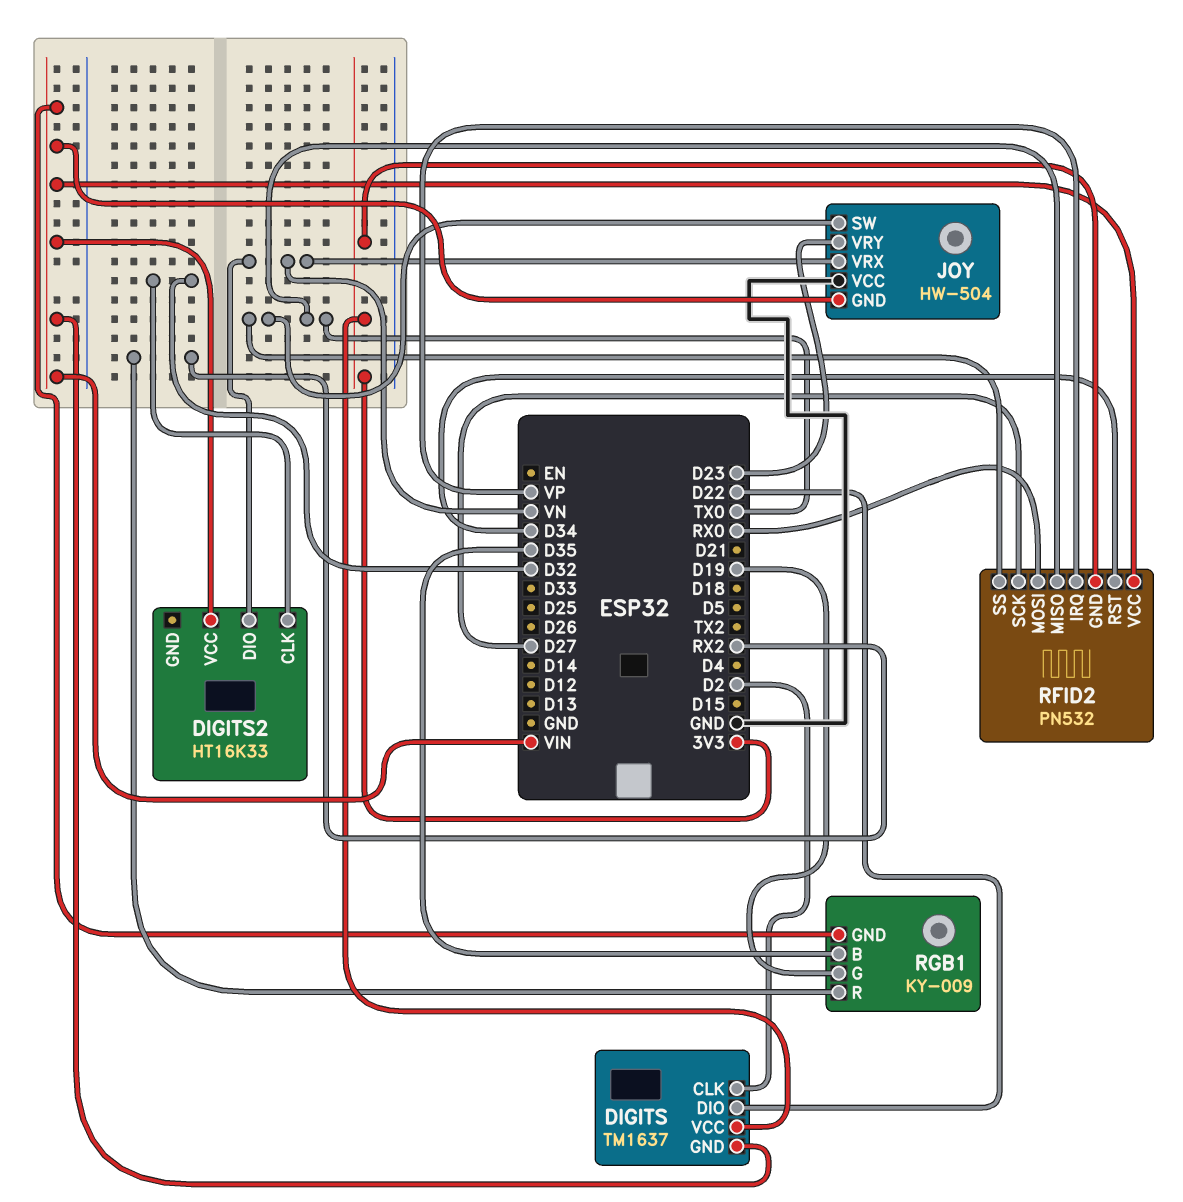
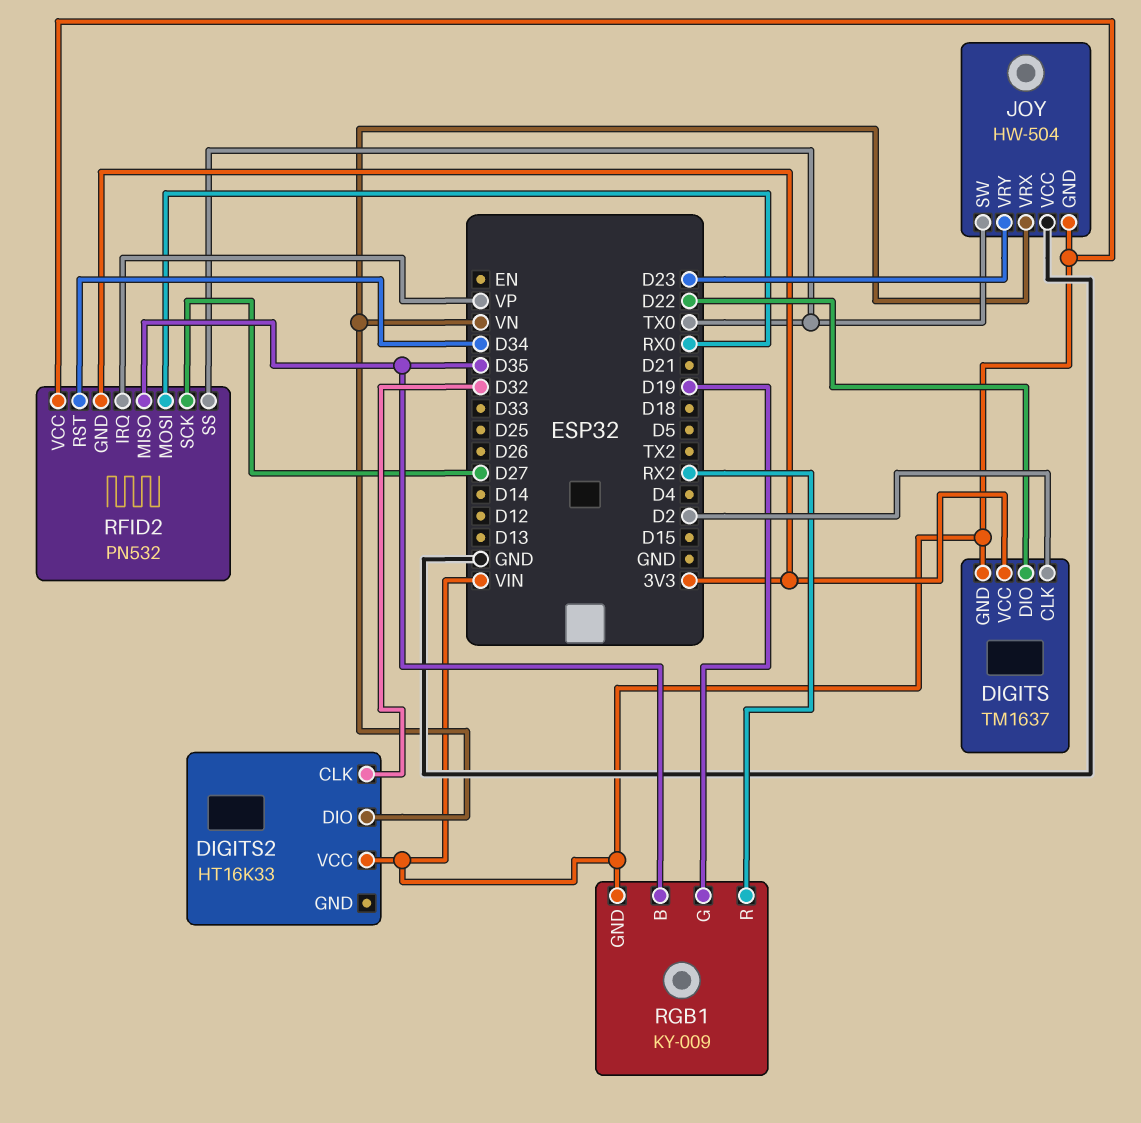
RFID2 pin MISO: TX0 -> D35

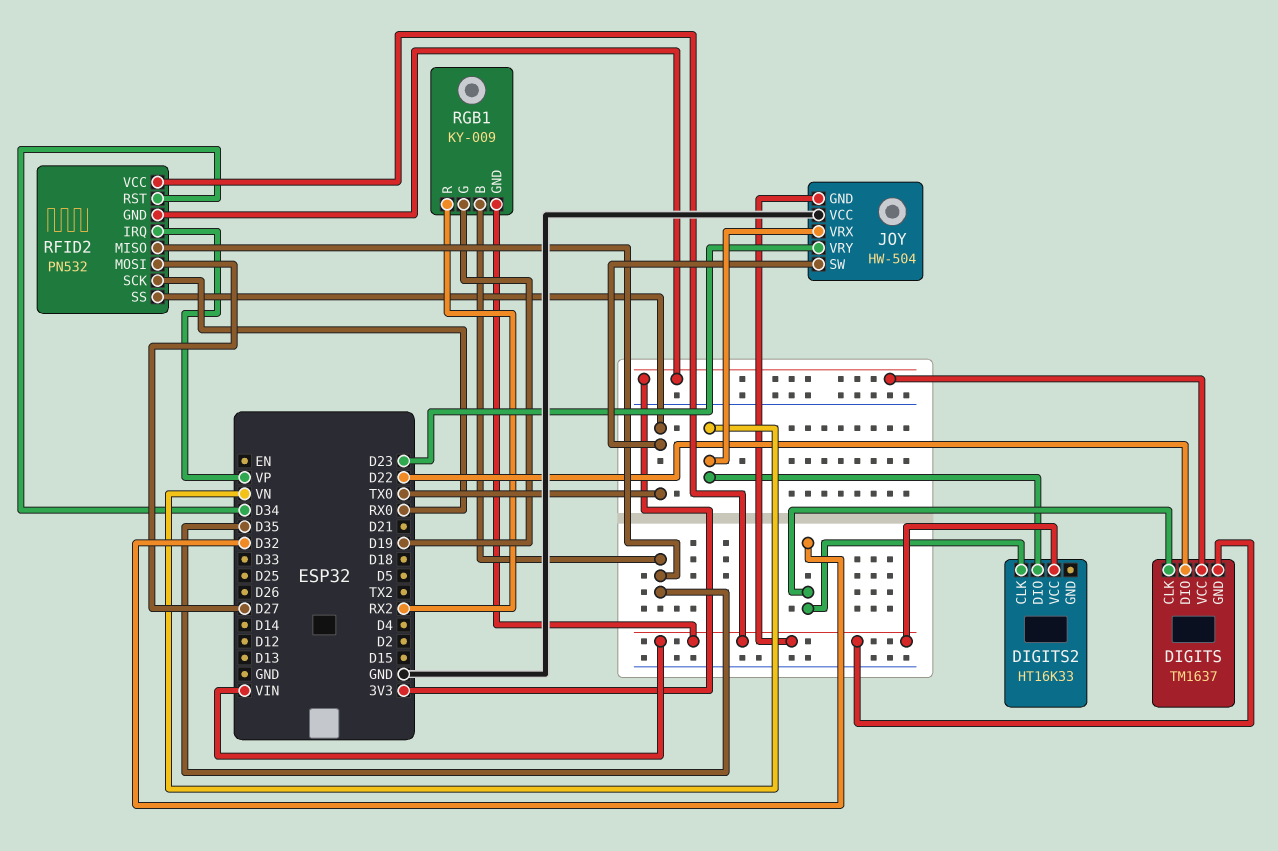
DIGITS pin CLK: D2 -> D32
RFID2 pin MOSI: RX0 -> D27
RFID2 pin SCK: D27 -> RX0

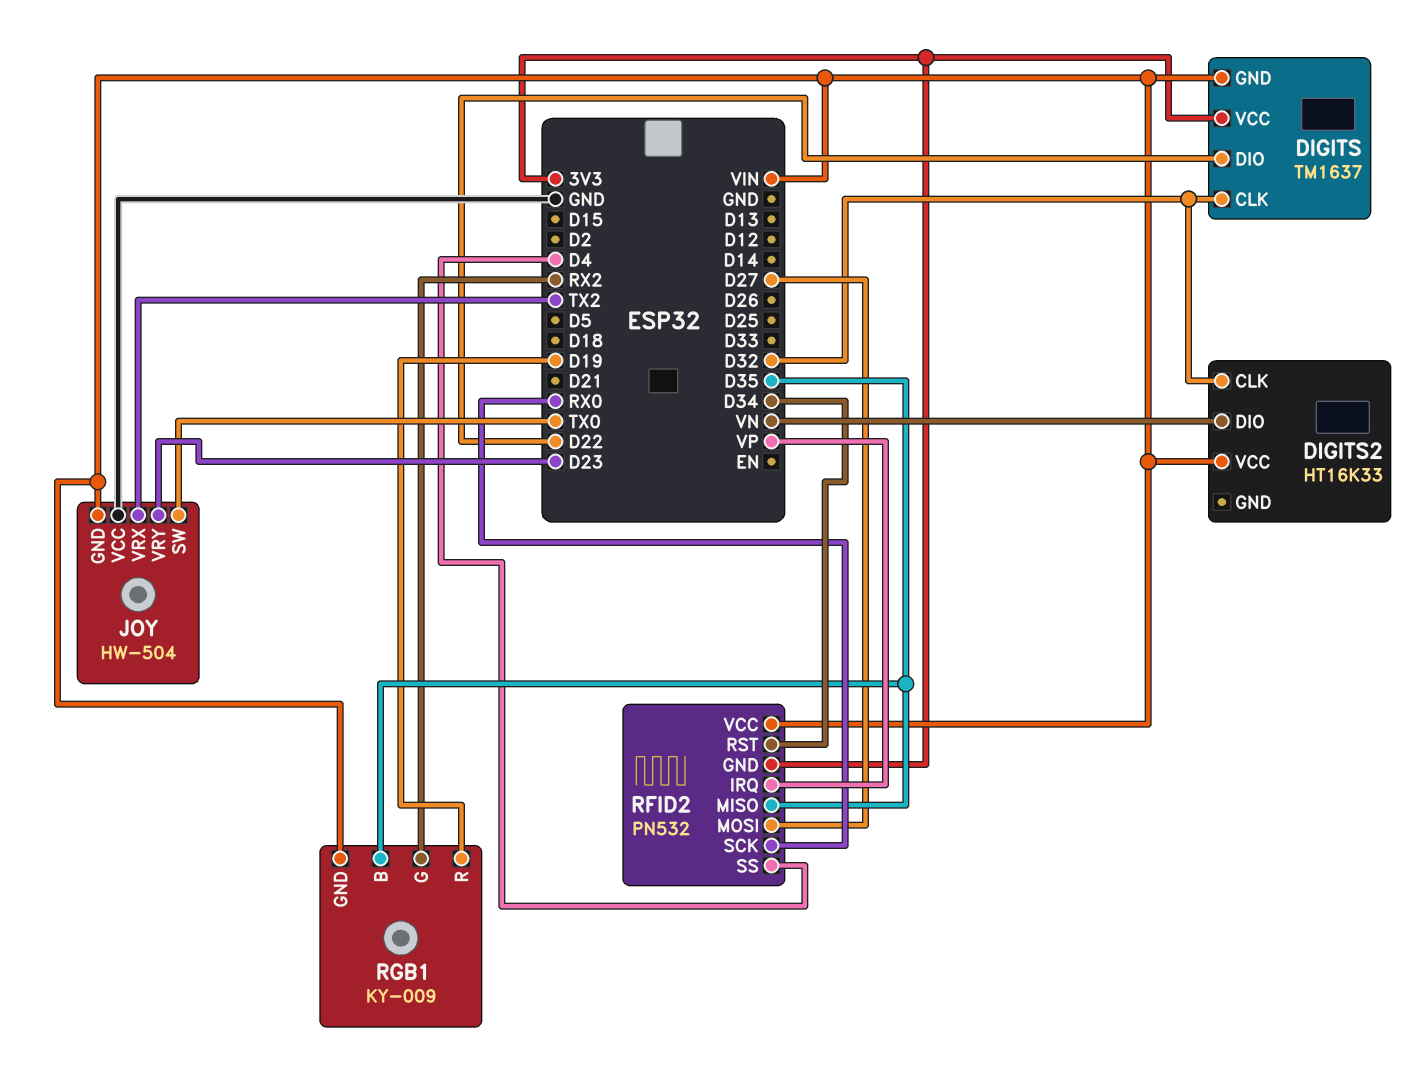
JOY pin VRX: VN -> TX2
RFID2 pin SS: TX0 -> D4
RGB1 pin G: D19 -> RX2
RGB1 pin R: RX2 -> D19

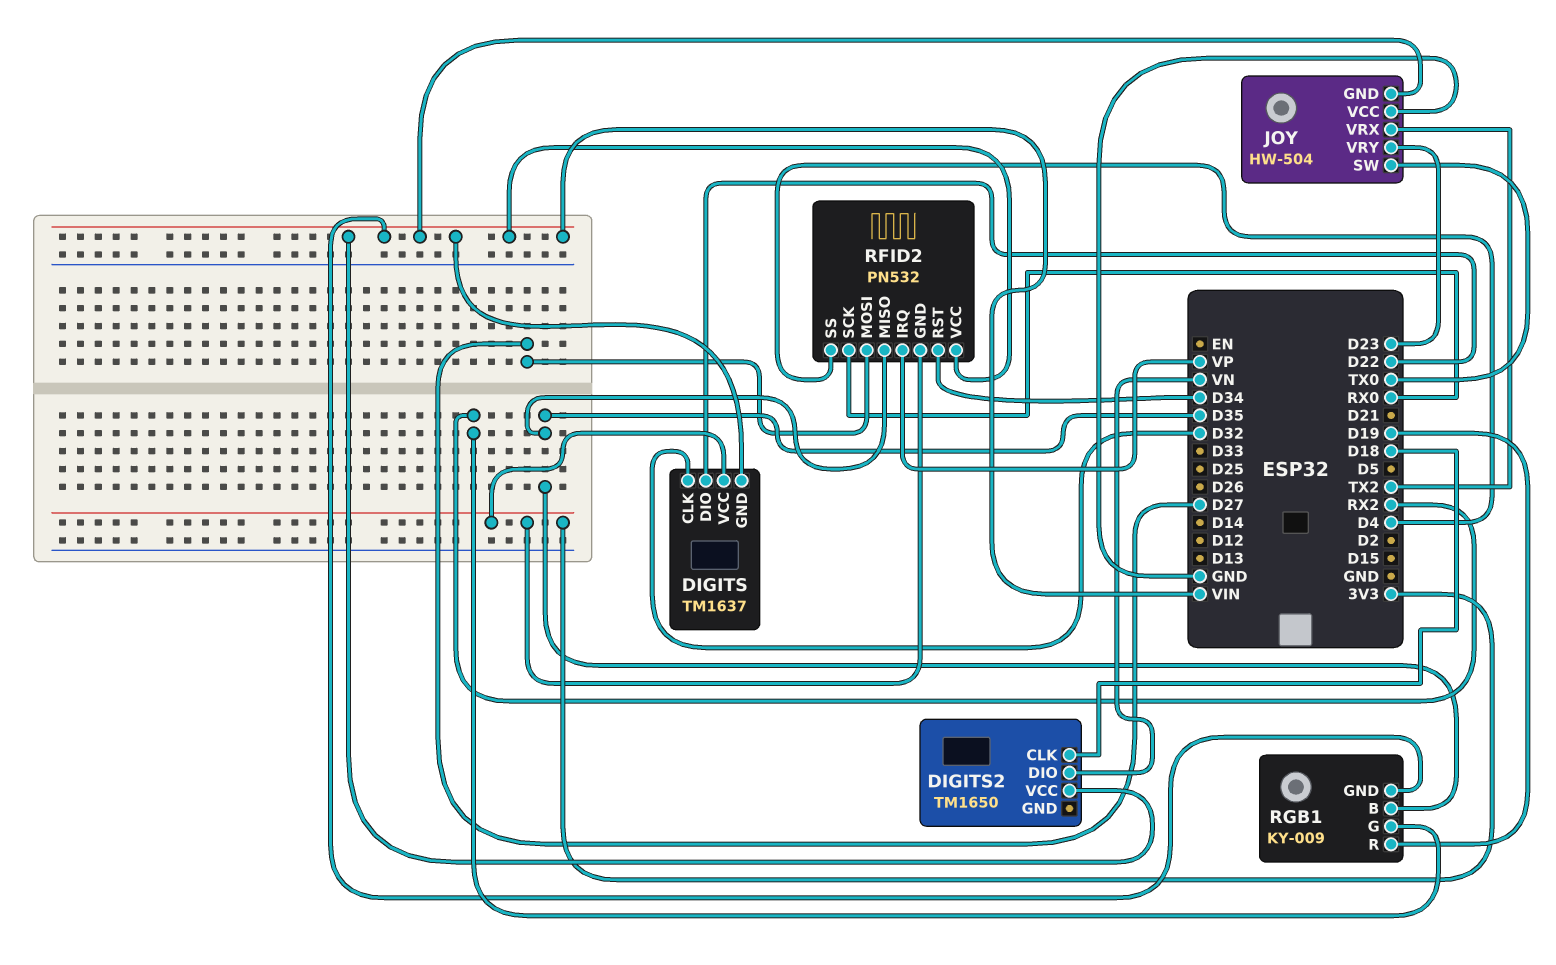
DIGITS2: HT16K33 -> TM1650
DIGITS2 pin CLK: D32 -> D18

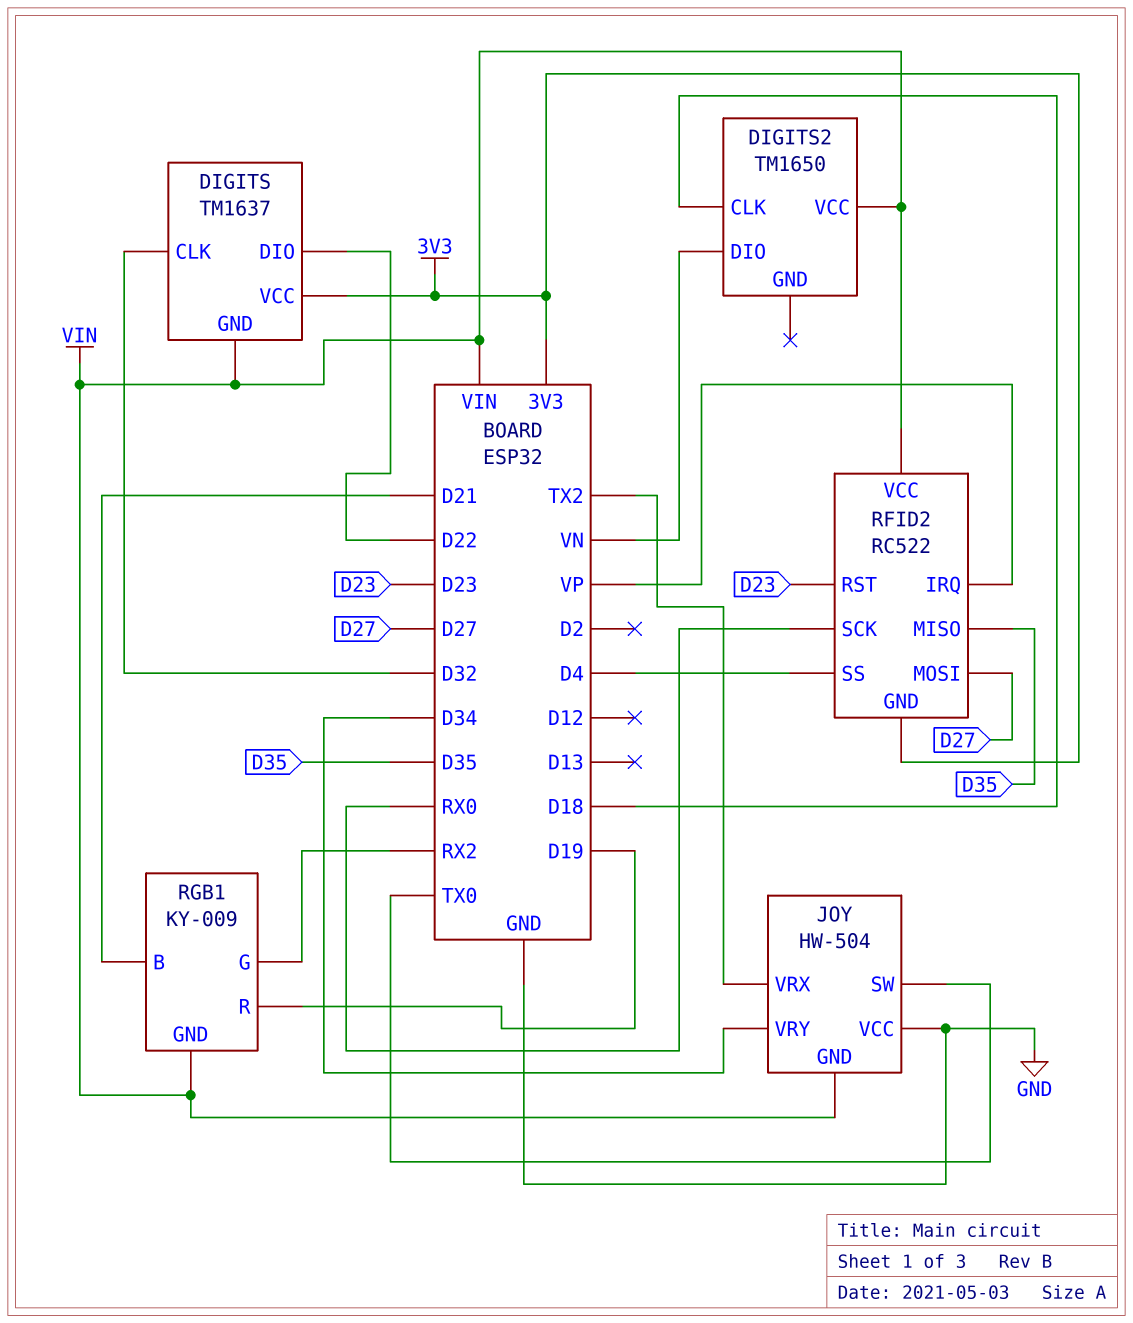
JOY pin VRY: D23 -> D34
RFID2: PN532 -> RC522
RFID2 pin RST: D34 -> D23
RGB1 pin B: D35 -> D21

